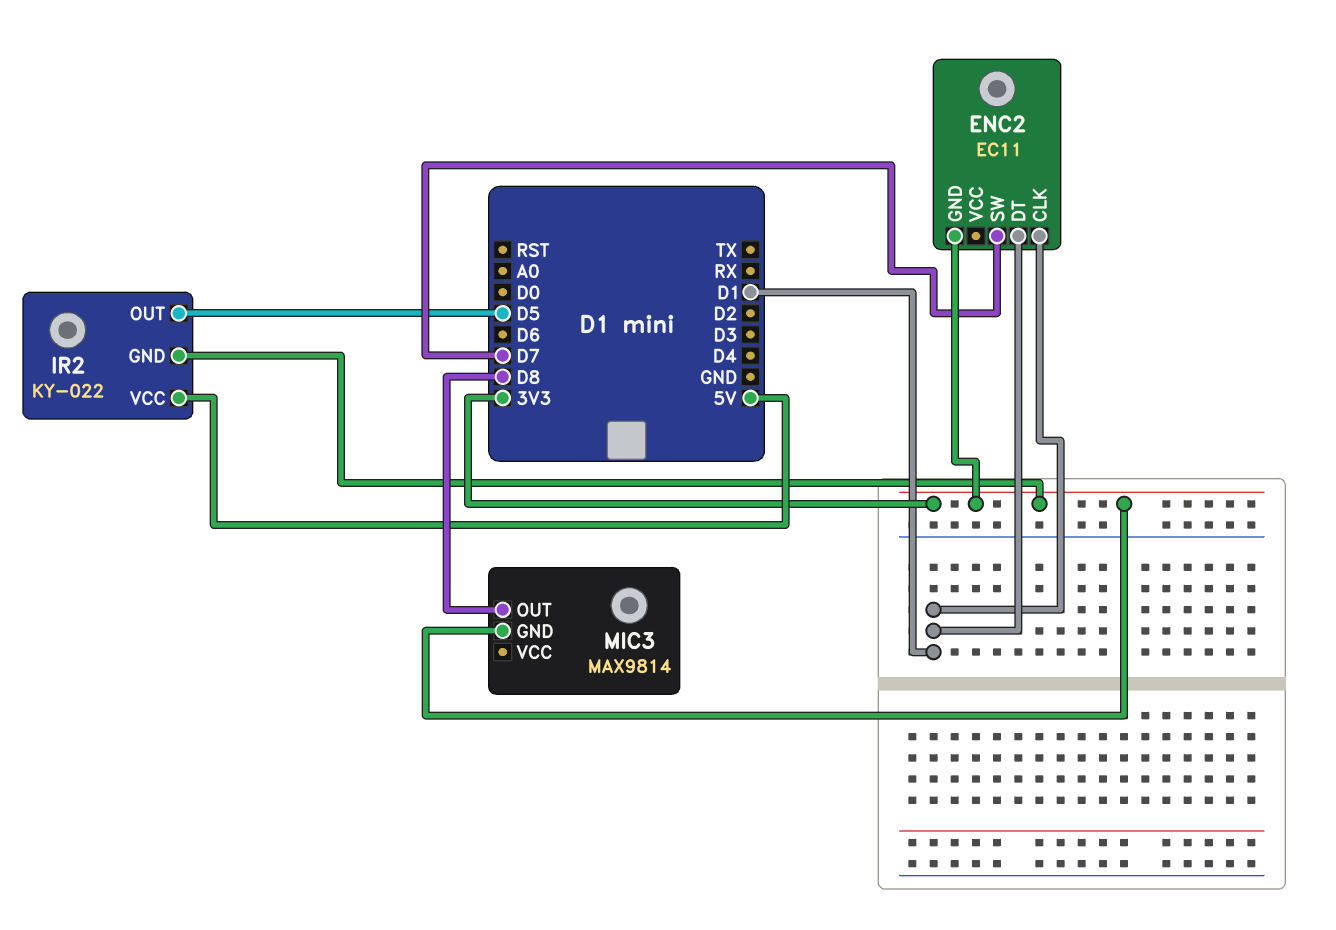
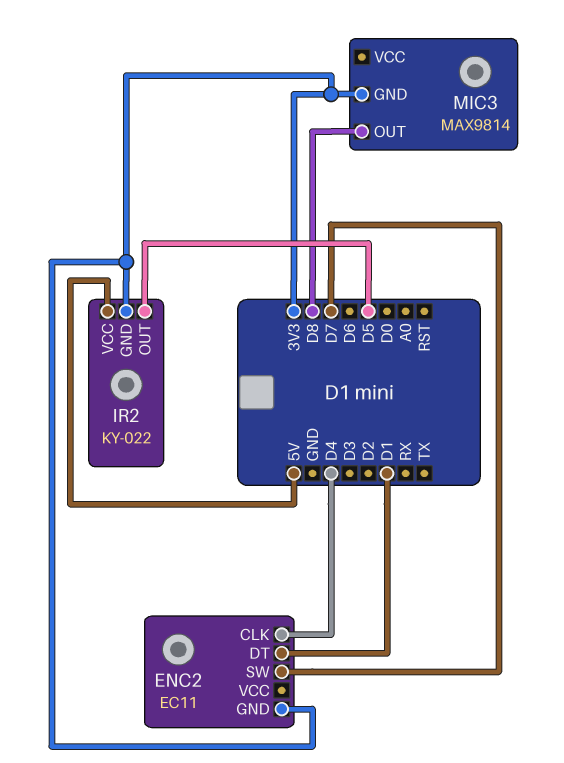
ENC2 pin CLK: D1 -> D4

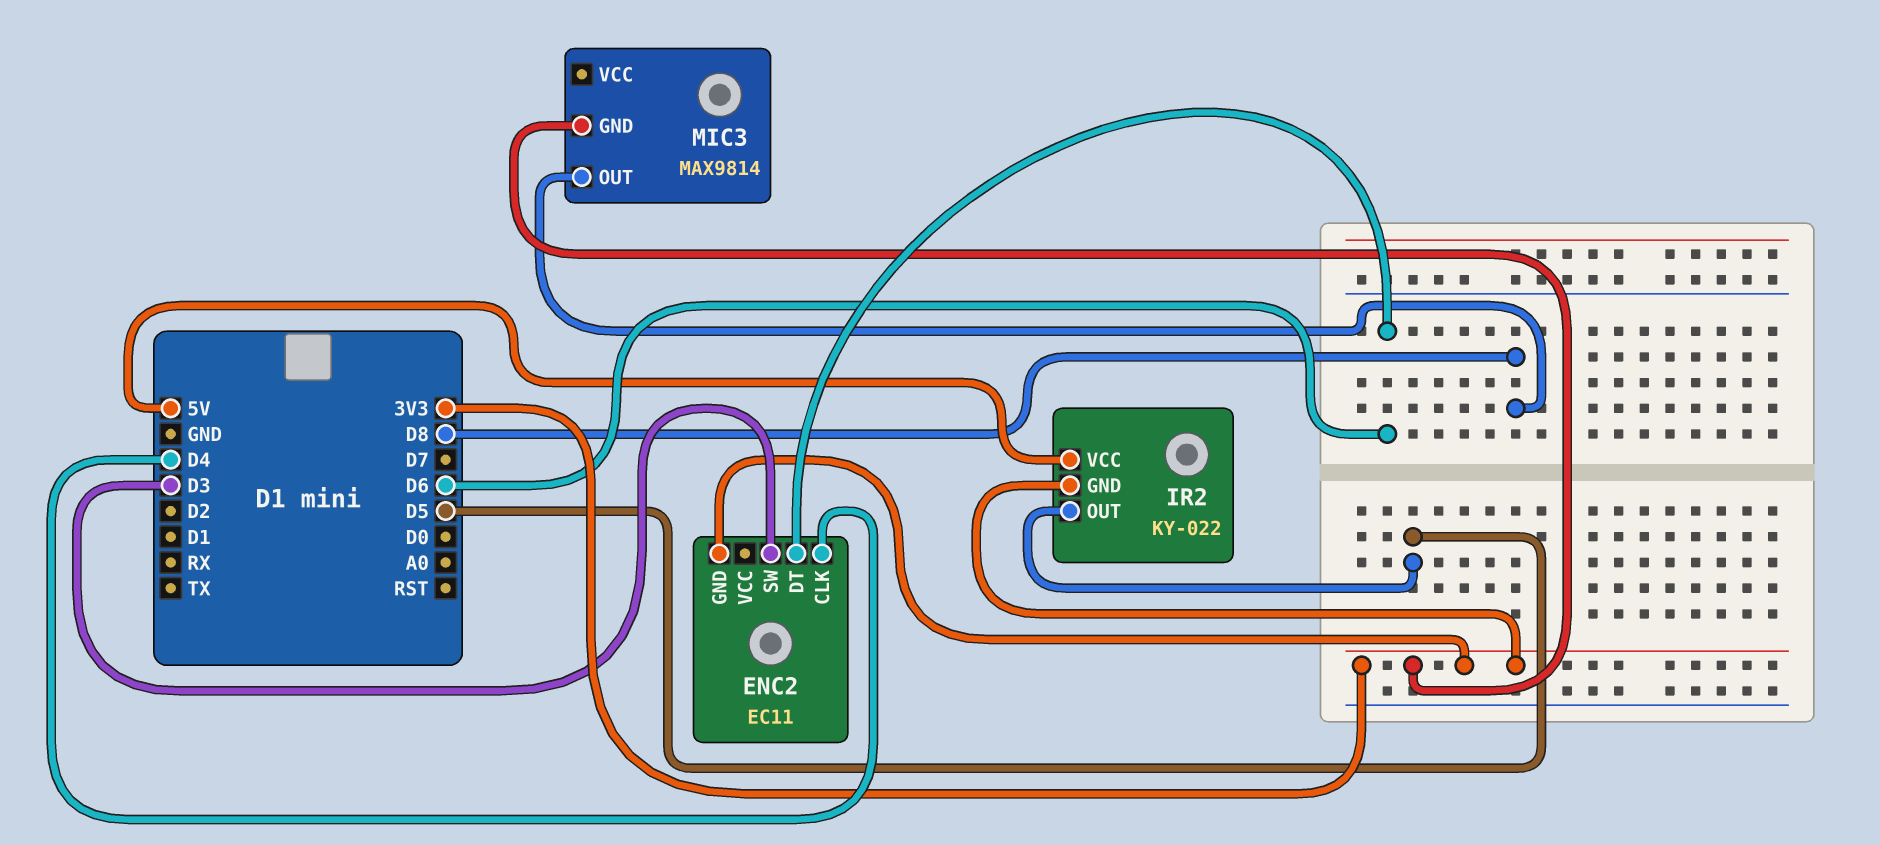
ENC2 pin DT: D1 -> D6
ENC2 pin SW: D7 -> D3

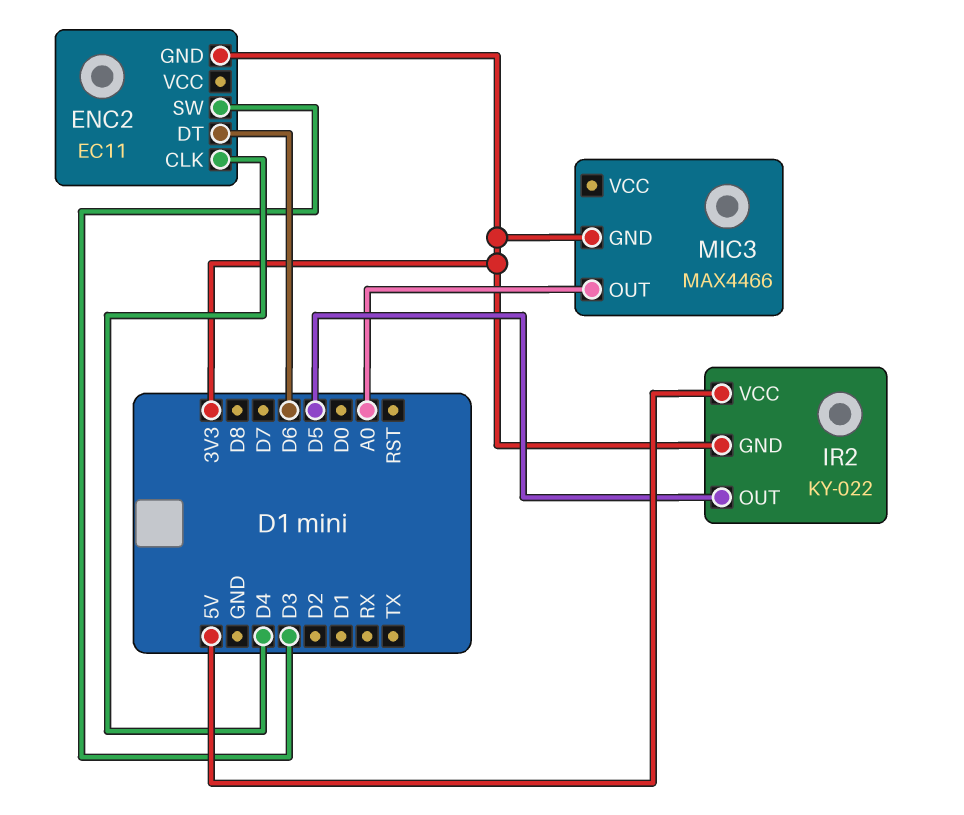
MIC3: MAX9814 -> MAX4466
MIC3 pin OUT: D8 -> A0

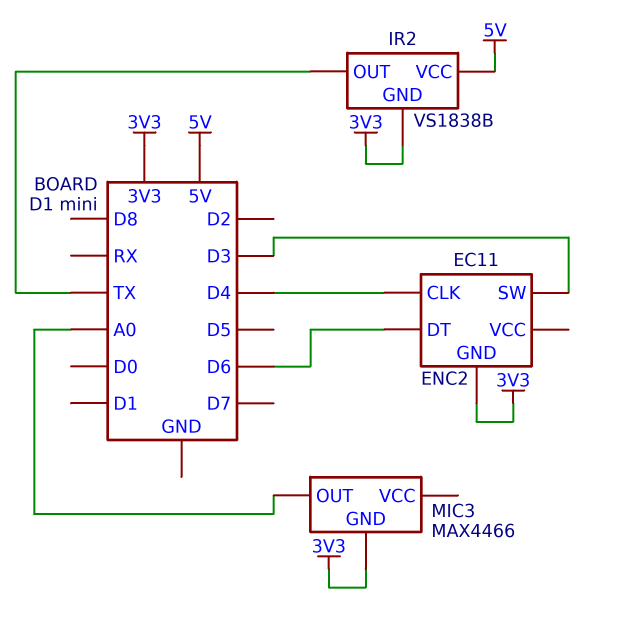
IR2: KY-022 -> VS1838B
IR2 pin OUT: D5 -> TX

